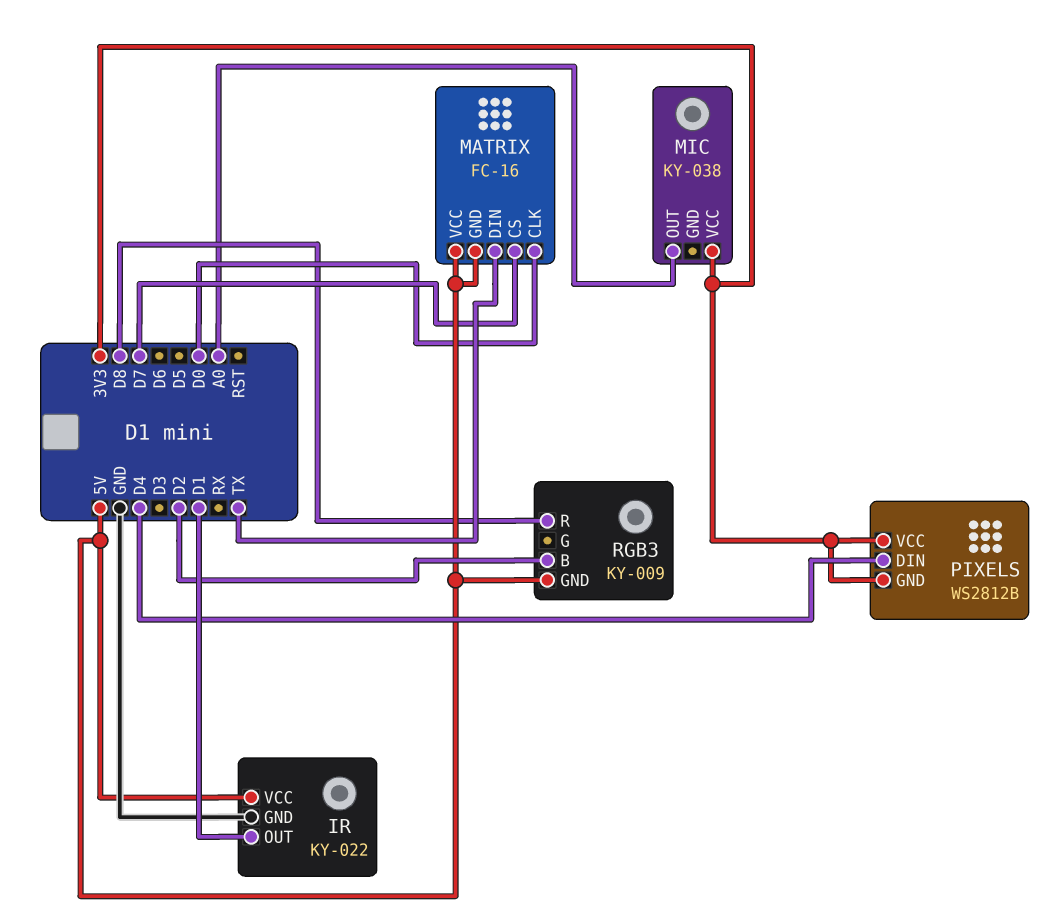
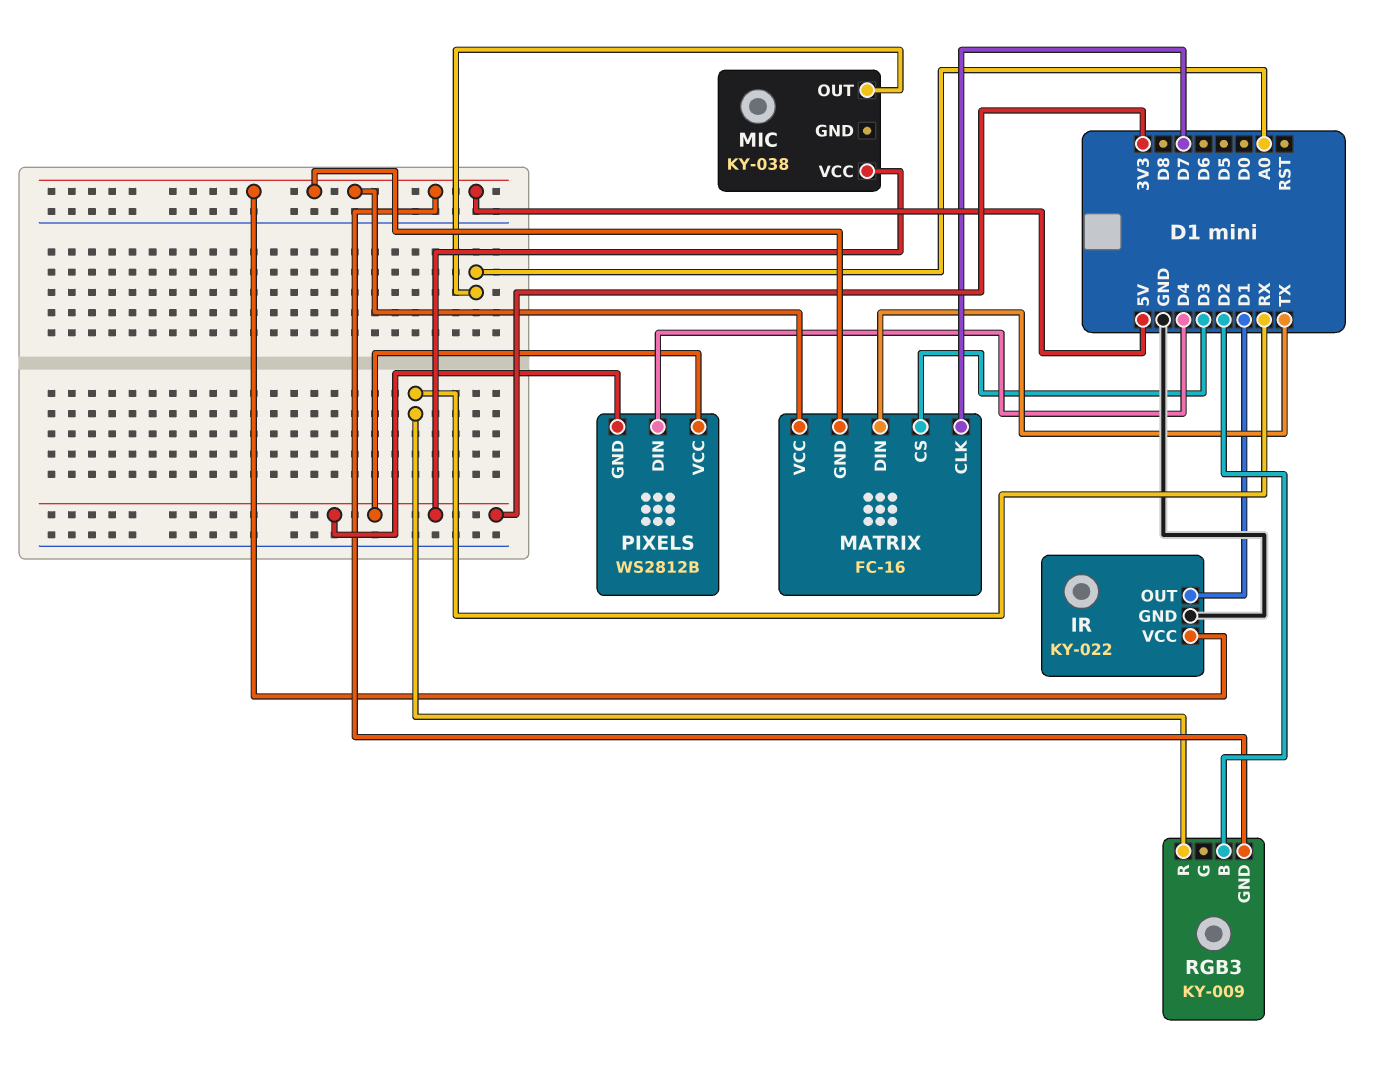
MATRIX pin CLK: D0 -> D7
MATRIX pin CS: D7 -> D3
RGB3 pin R: D8 -> RX

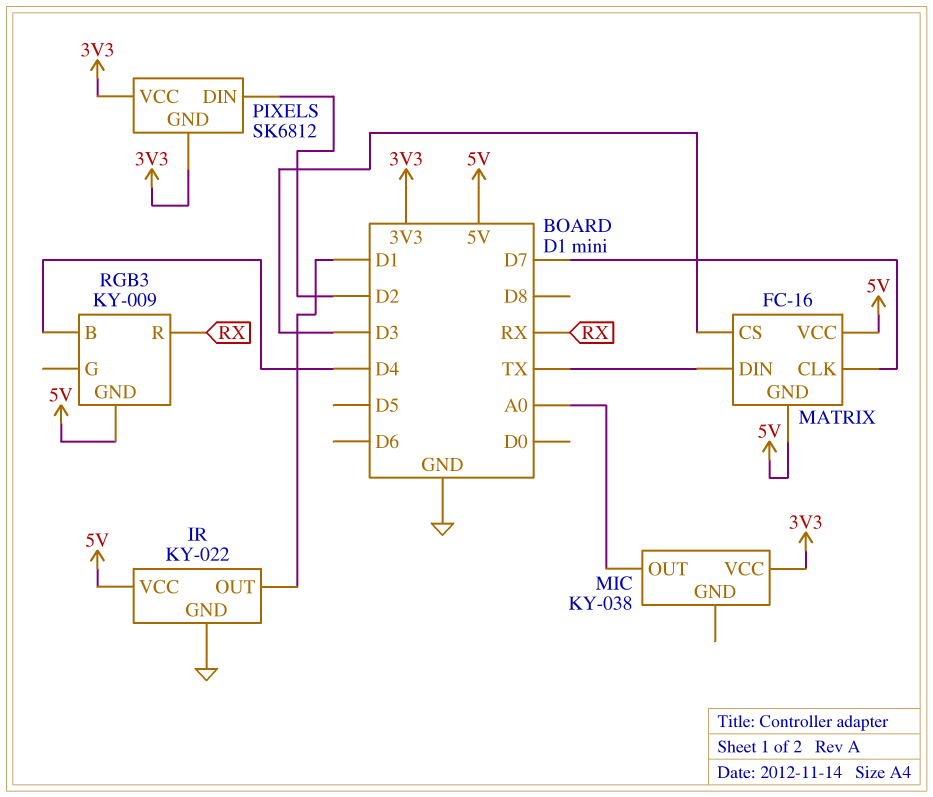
PIXELS: WS2812B -> SK6812
PIXELS pin DIN: D4 -> D2
RGB3 pin B: D2 -> D4

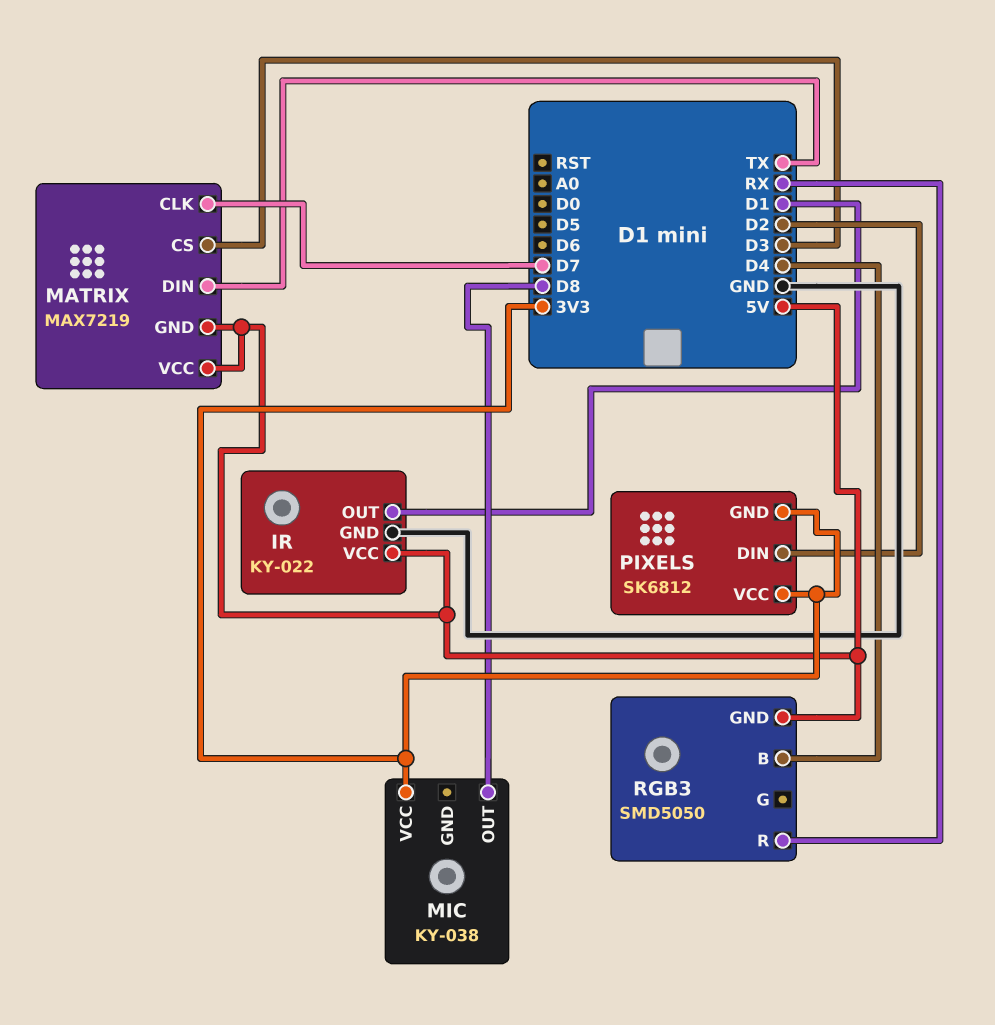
MATRIX: FC-16 -> MAX7219
MIC pin OUT: A0 -> D8
RGB3: KY-009 -> SMD5050

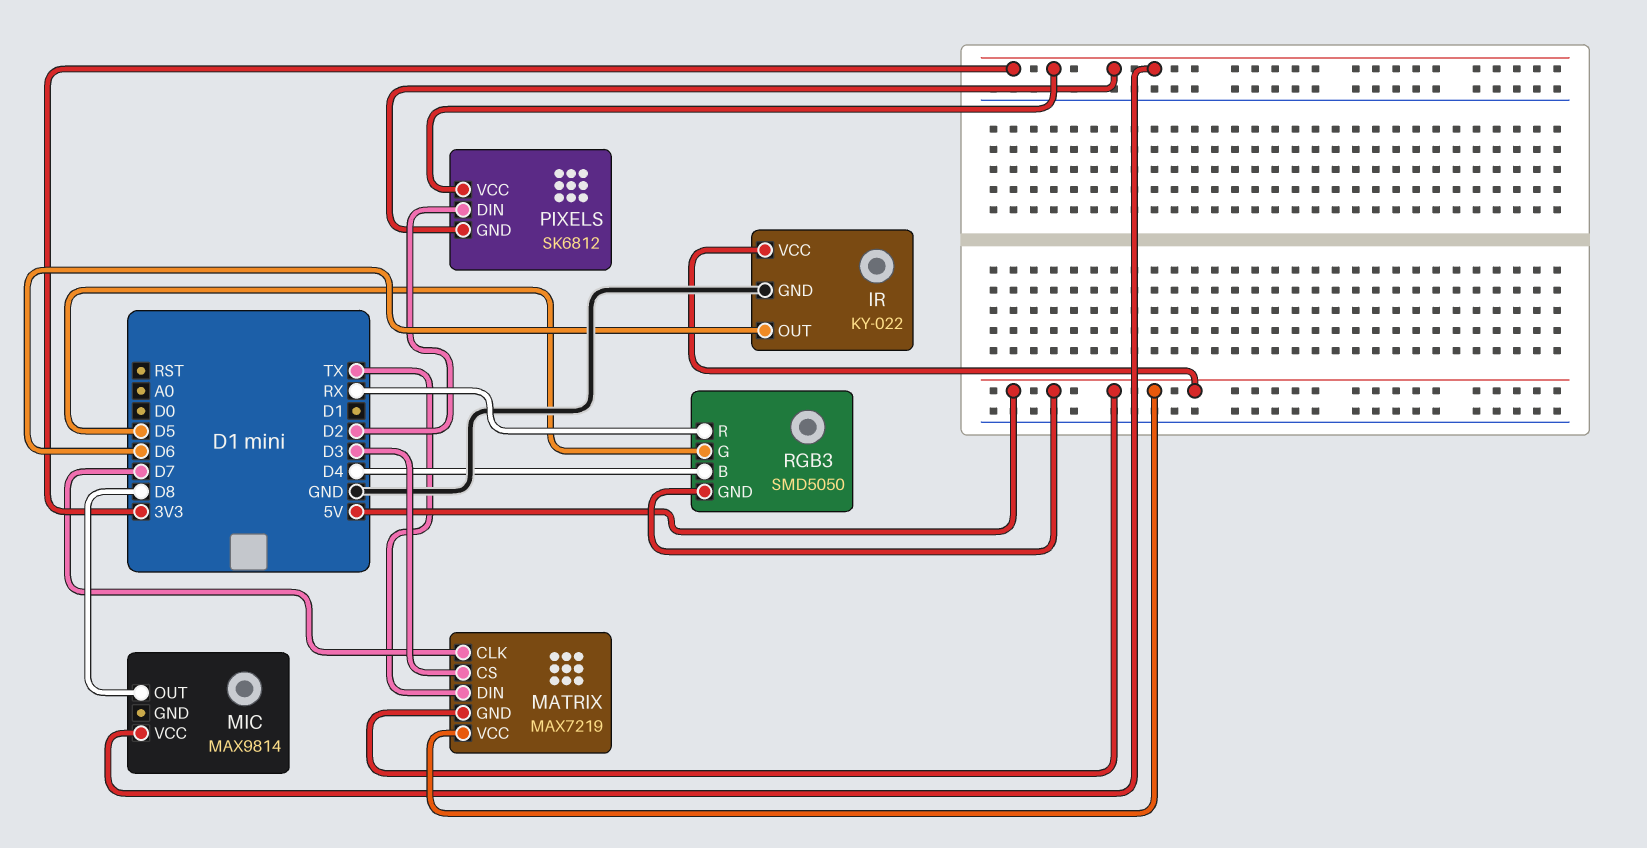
IR pin OUT: D1 -> D6
MIC: KY-038 -> MAX9814
RGB3 pin G: none -> D5

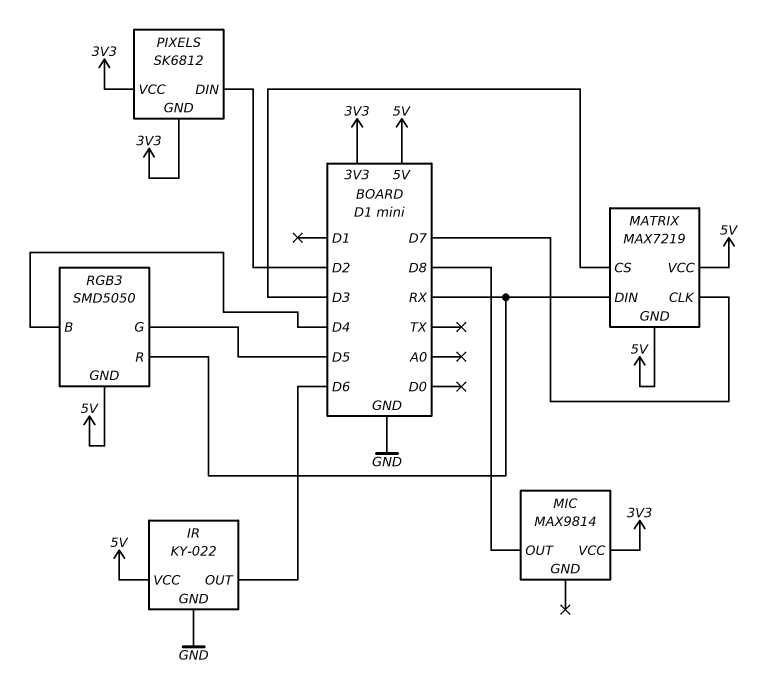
MATRIX pin DIN: TX -> RX

